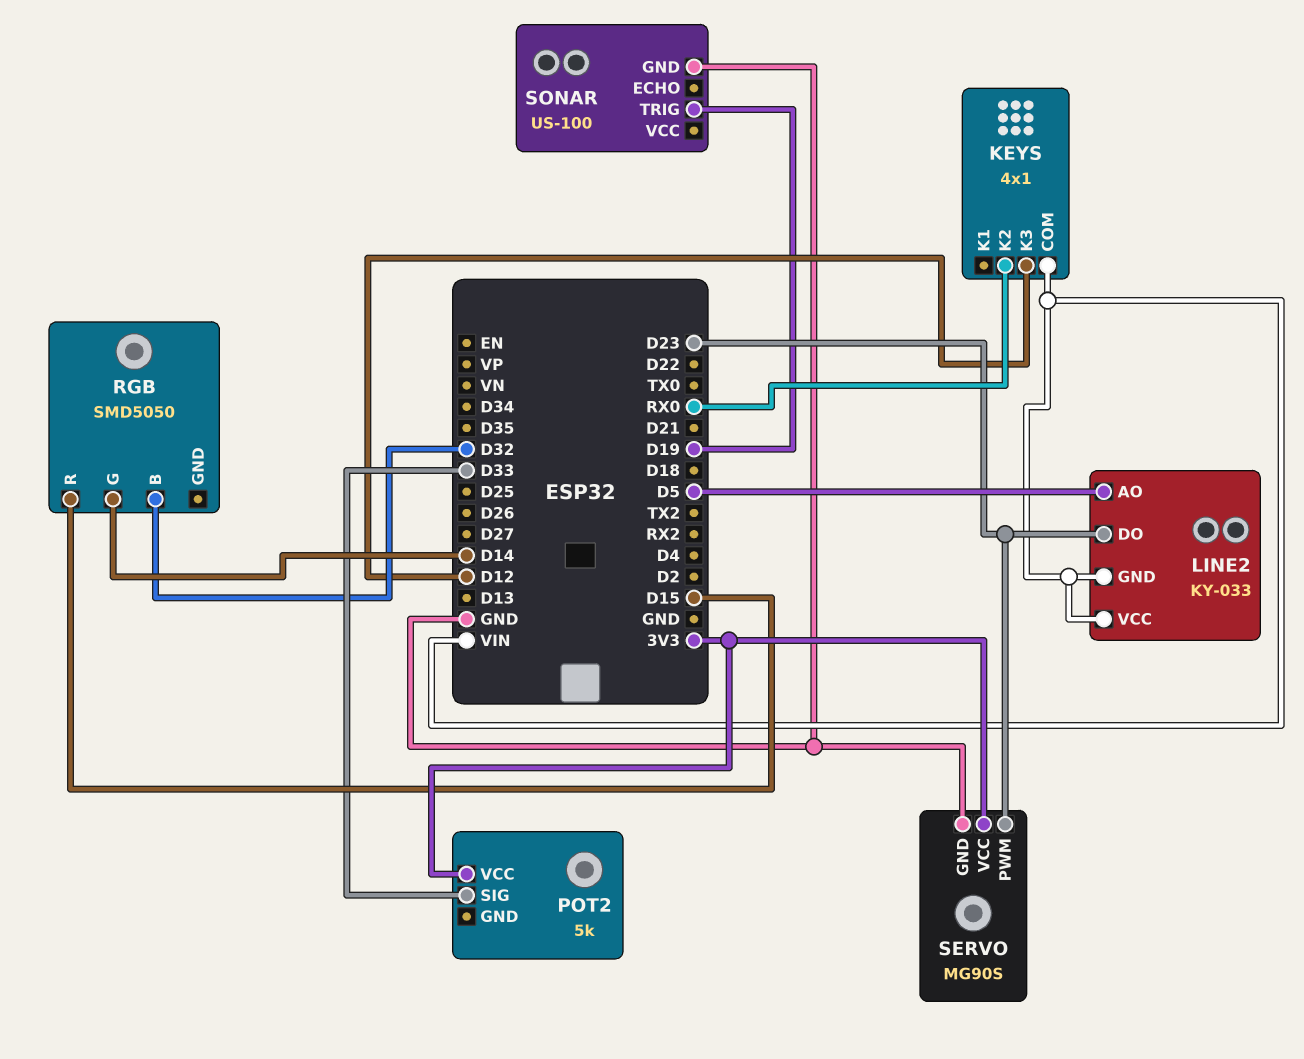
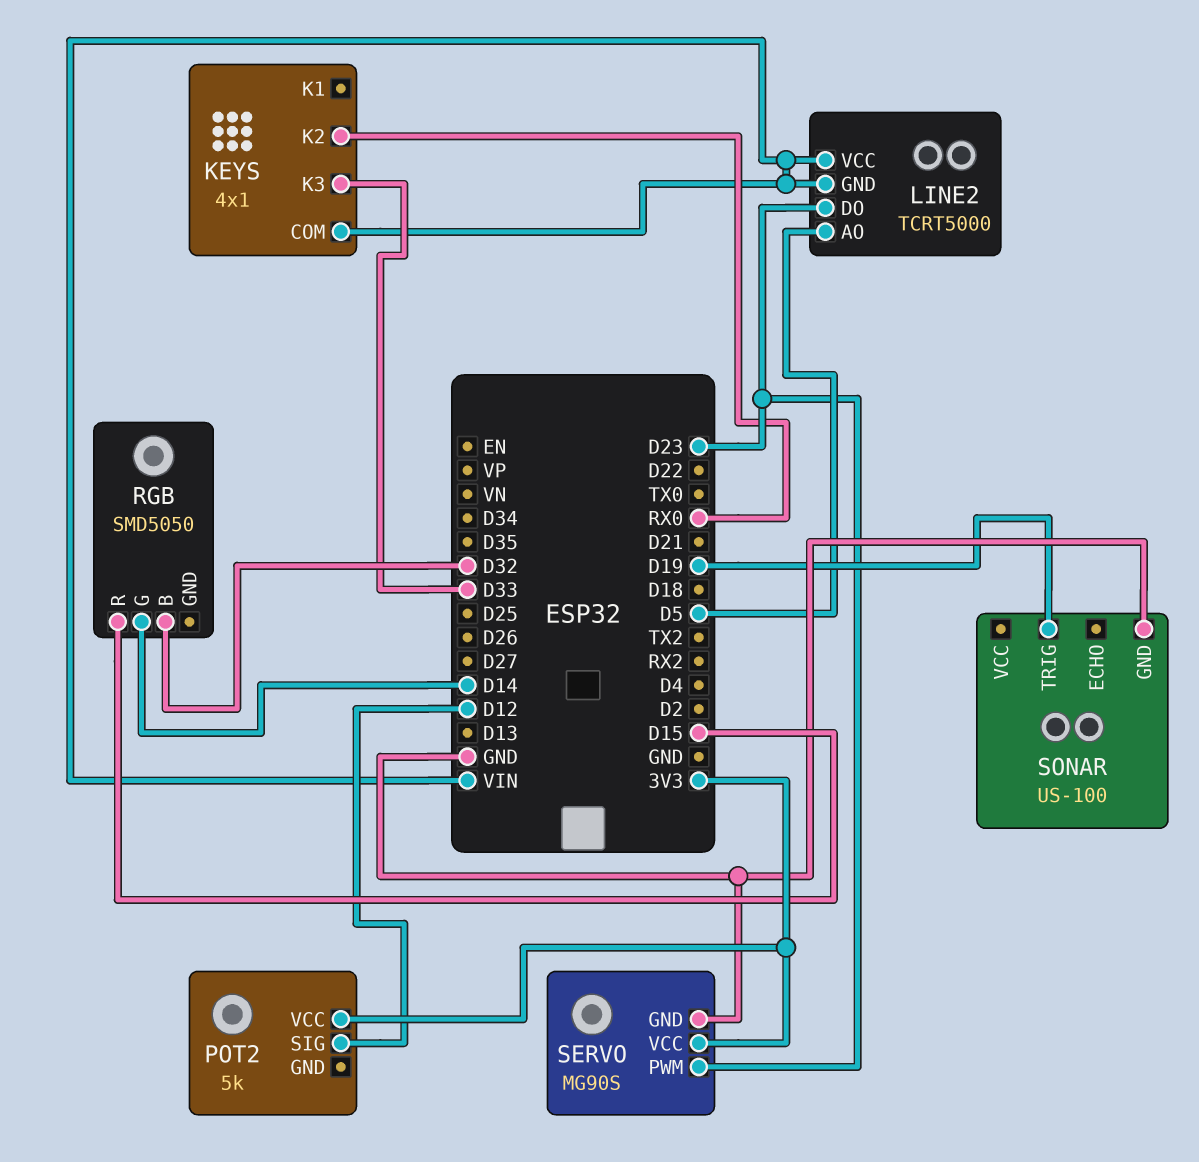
KEYS pin K3: D12 -> D33
LINE2: KY-033 -> TCRT5000
POT2 pin SIG: D33 -> D12

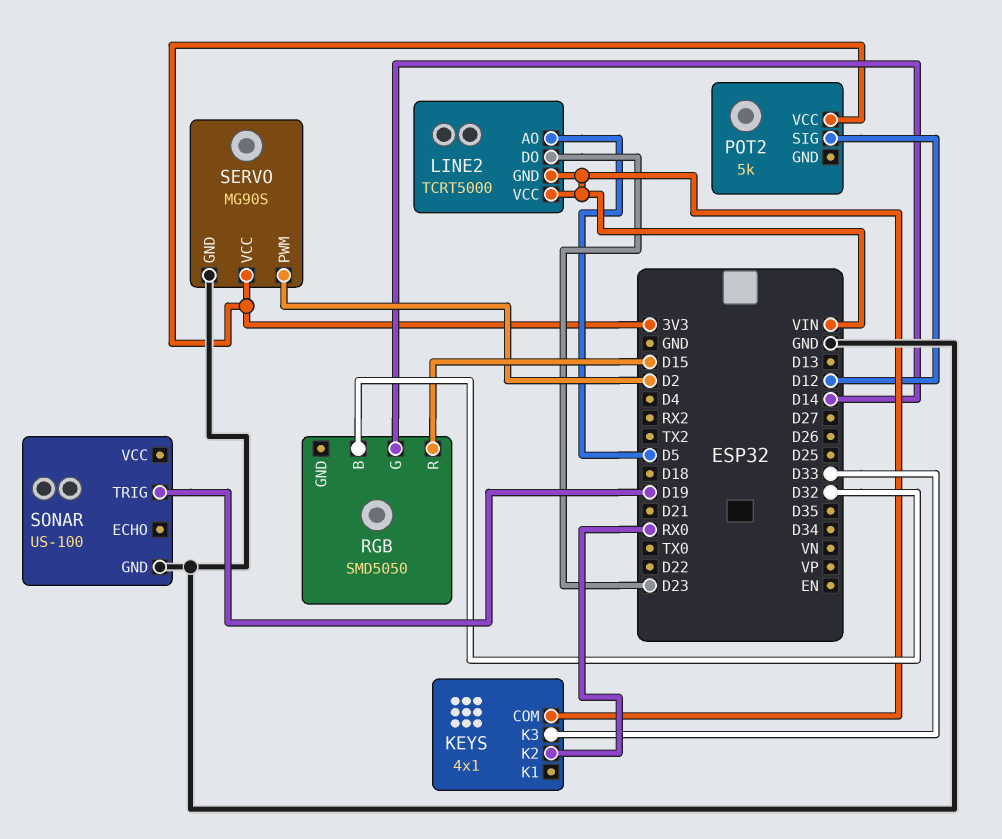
SERVO pin PWM: D23 -> D2

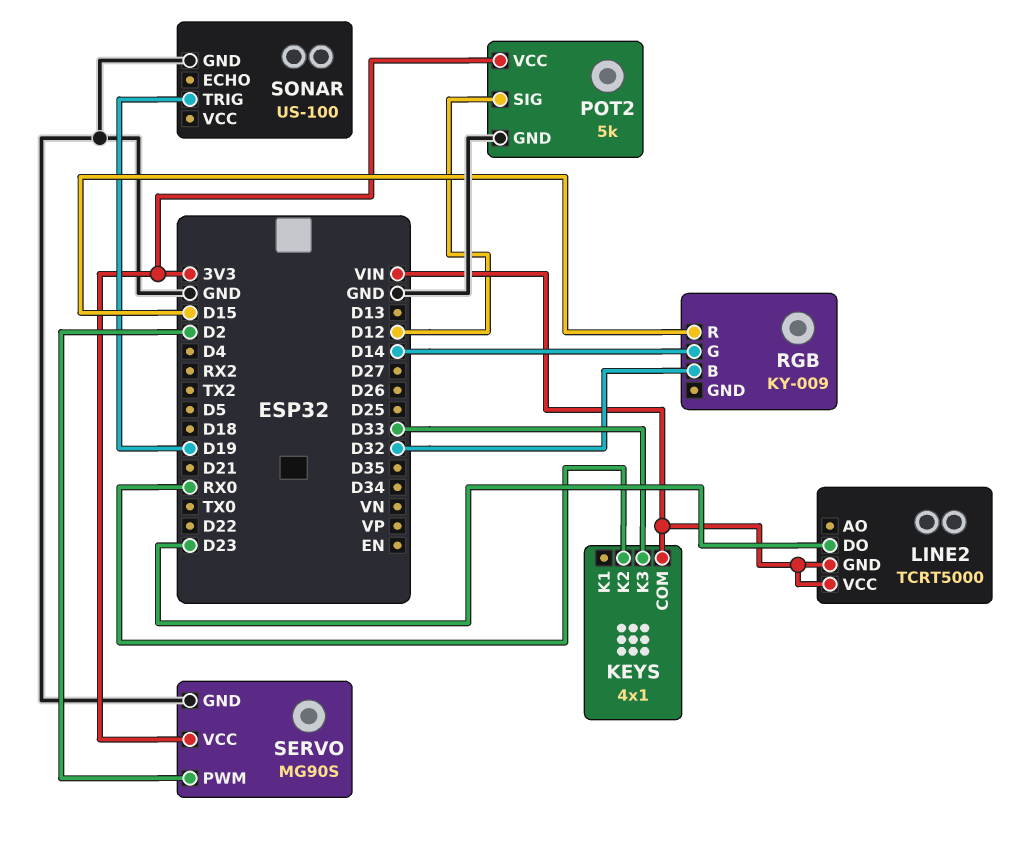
LINE2 pin AO: D5 -> none
POT2 pin GND: none -> GND
RGB: SMD5050 -> KY-009

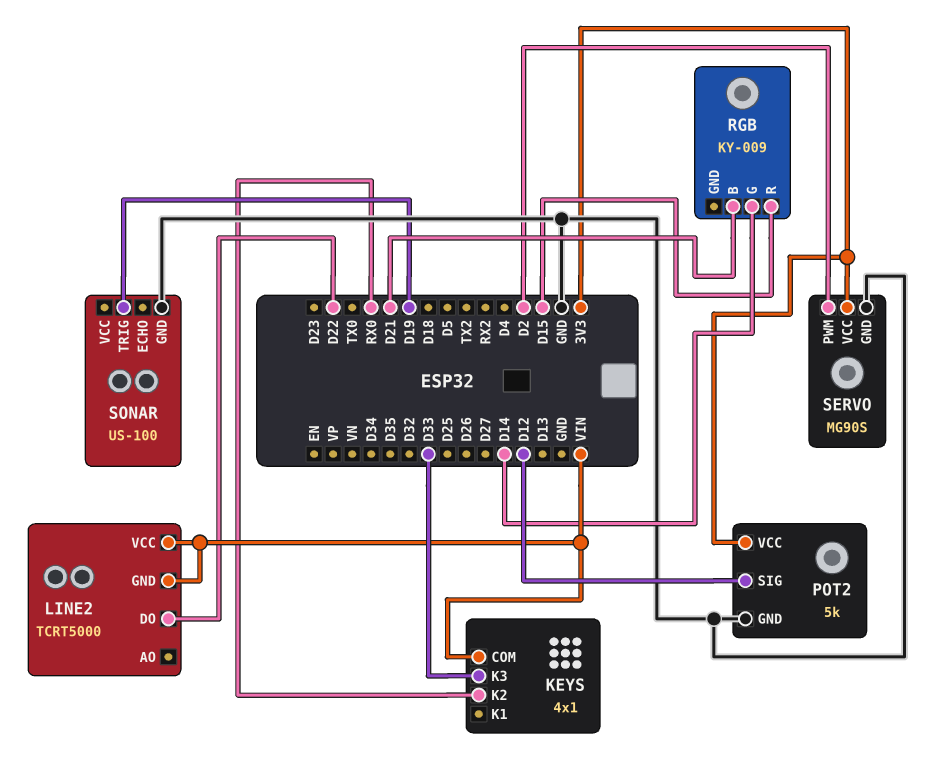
LINE2 pin DO: D23 -> D22
RGB pin B: D32 -> D21

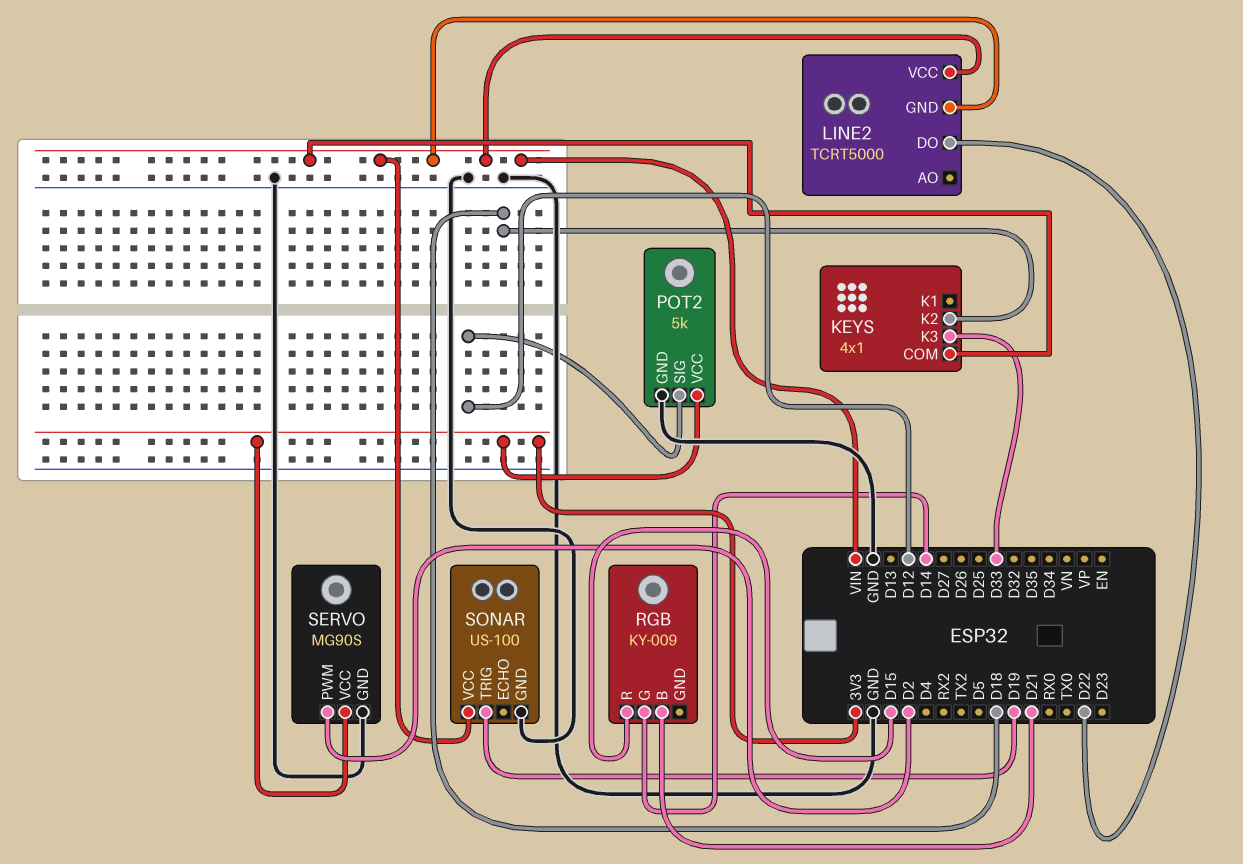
KEYS pin K2: RX0 -> D18
SONAR pin VCC: none -> VIN

